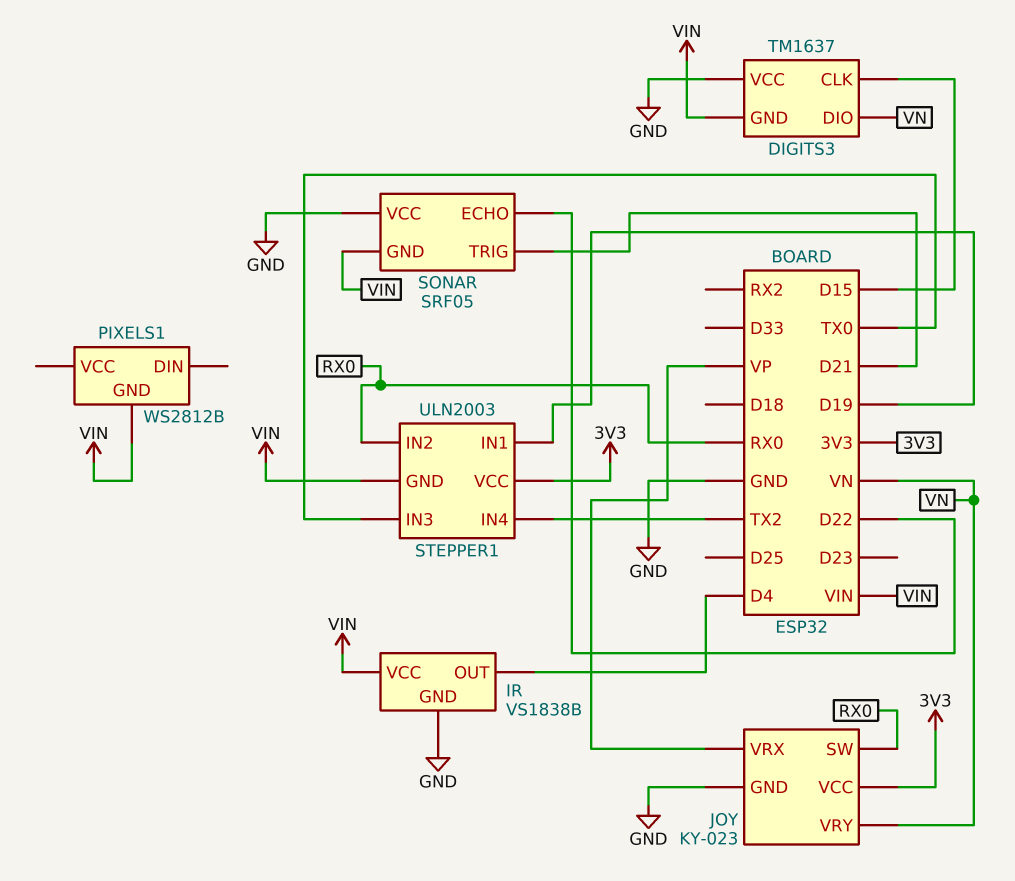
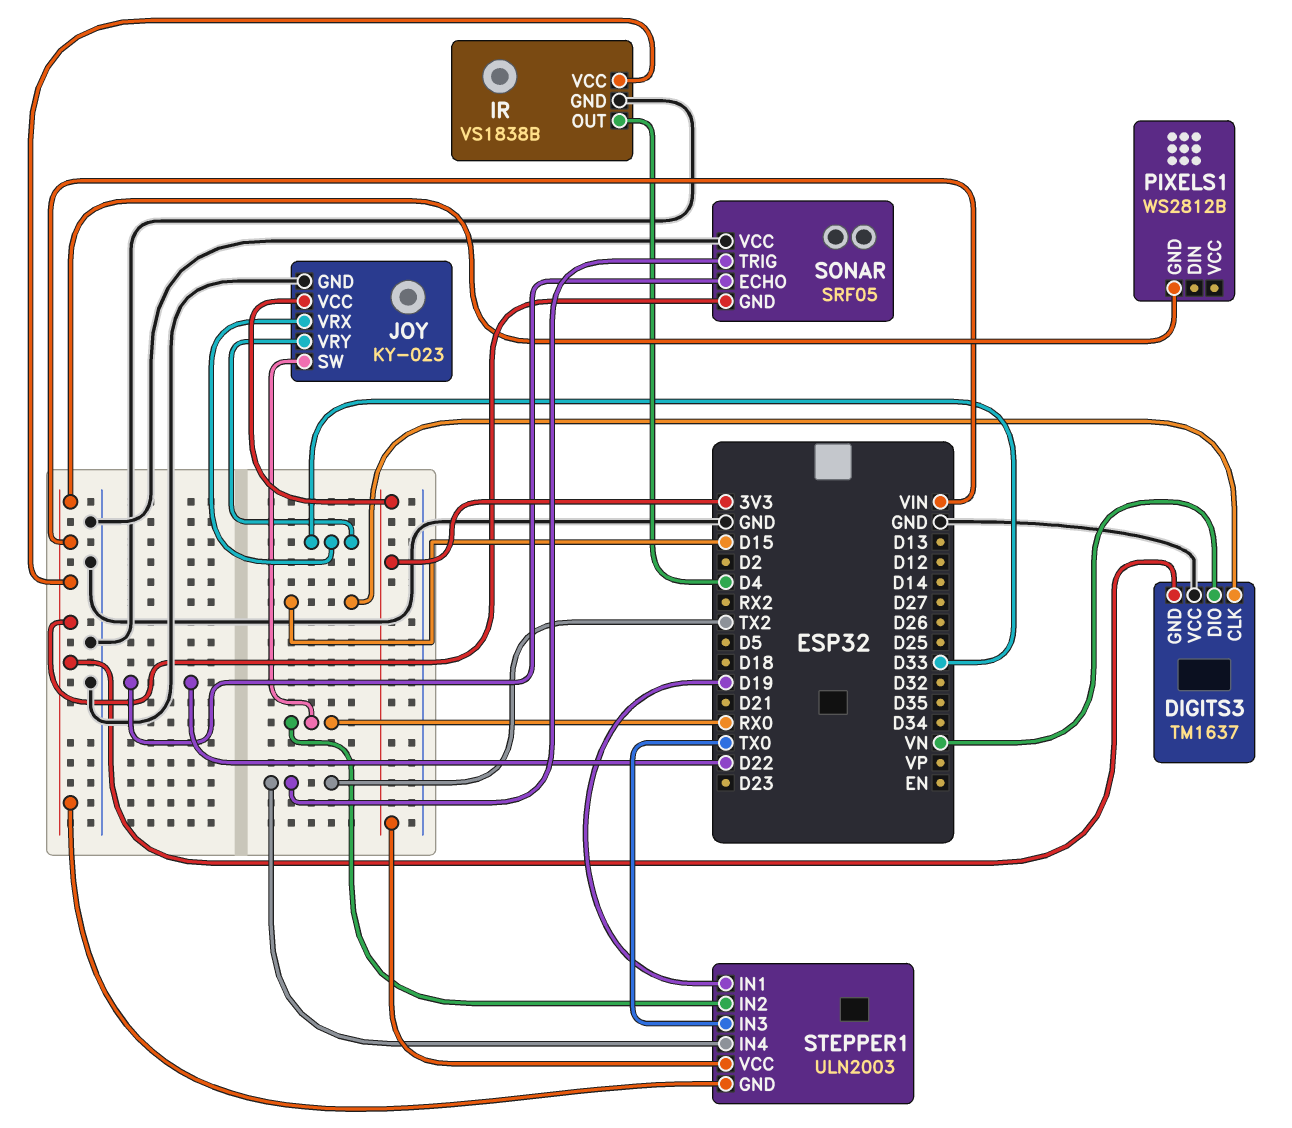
JOY pin VRX: VP -> D33
JOY pin VRY: VN -> D33
SONAR pin TRIG: D21 -> TX2

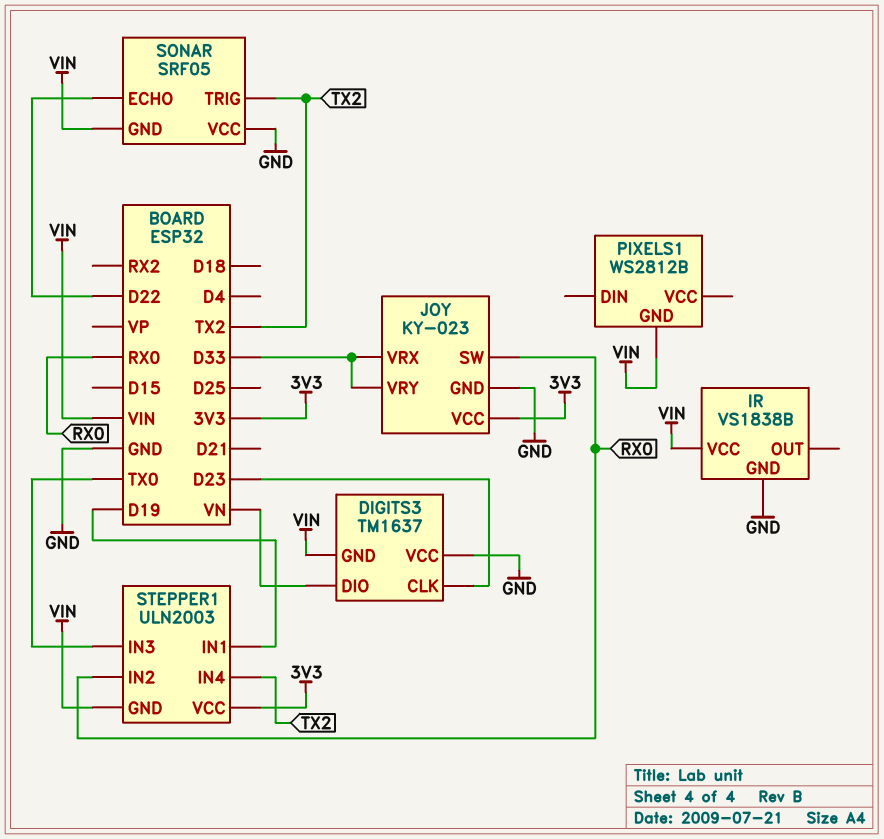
DIGITS3 pin CLK: D15 -> D23
IR pin OUT: D4 -> none

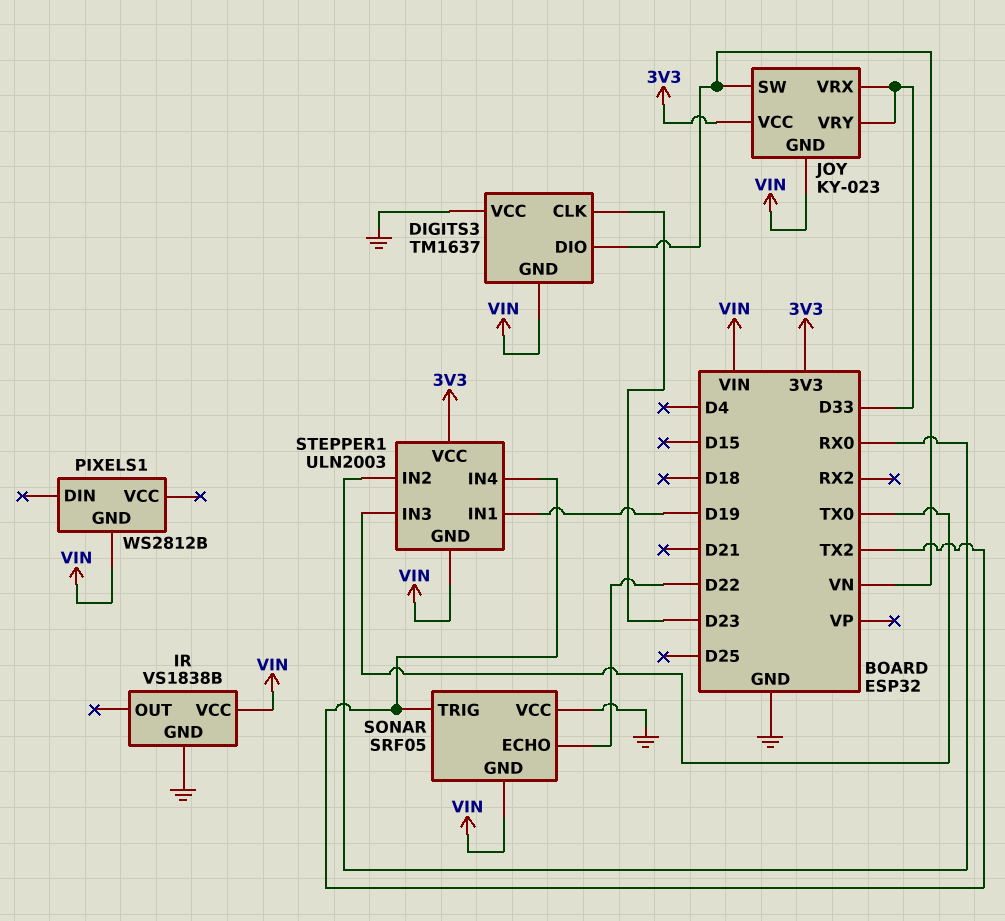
JOY pin GND: GND -> VIN
JOY pin SW: RX0 -> VN

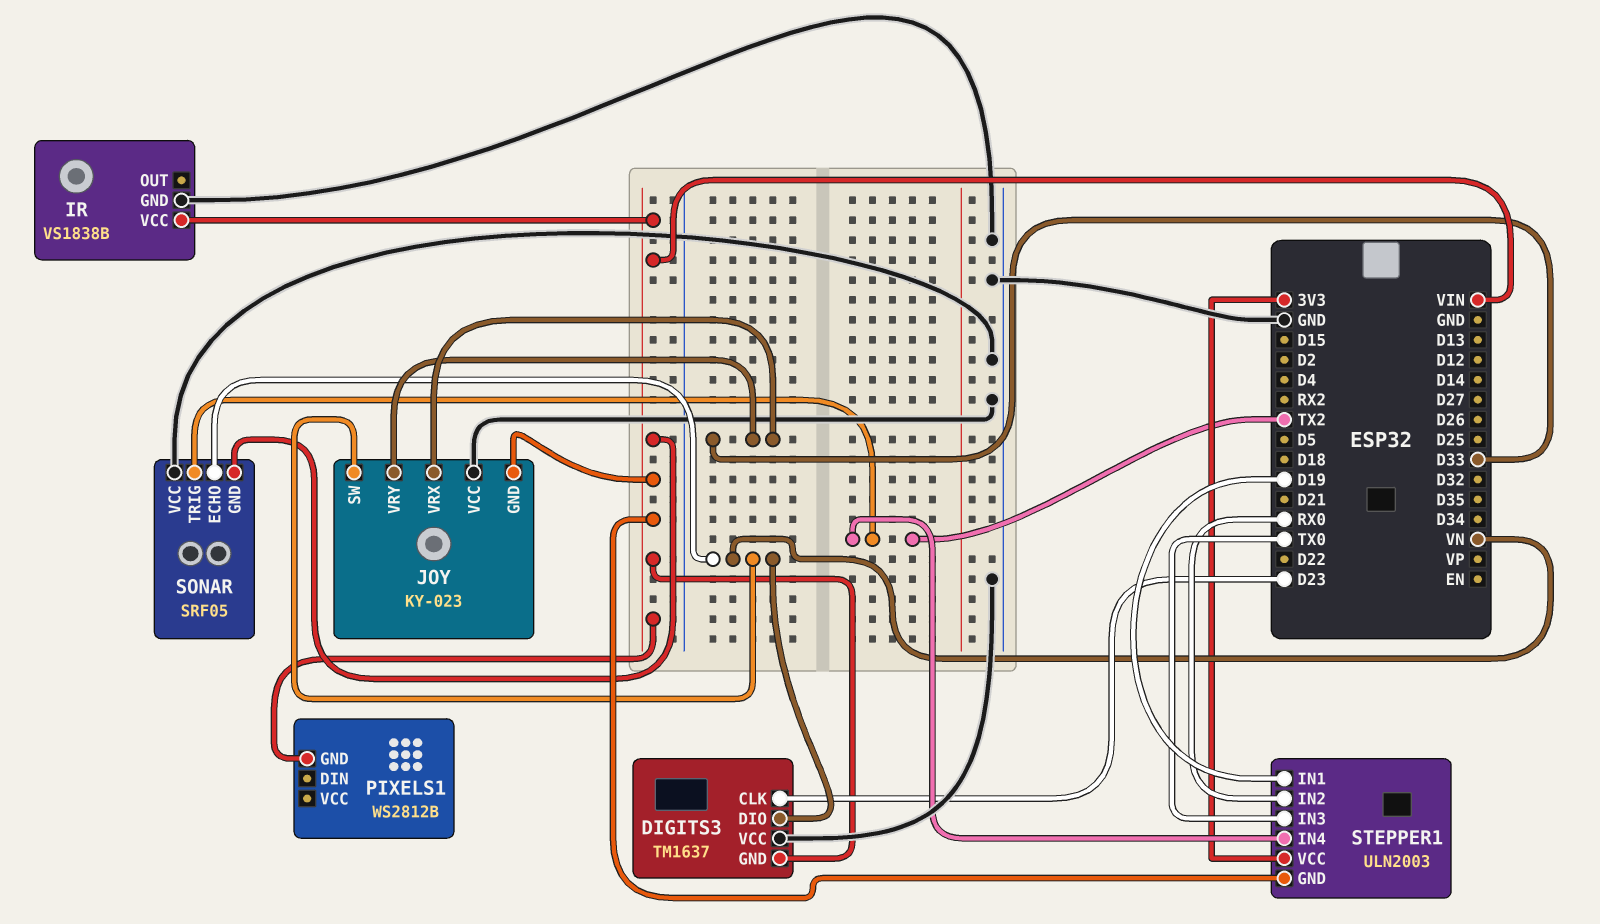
JOY pin VCC: 3V3 -> GND
SONAR pin ECHO: D22 -> VN

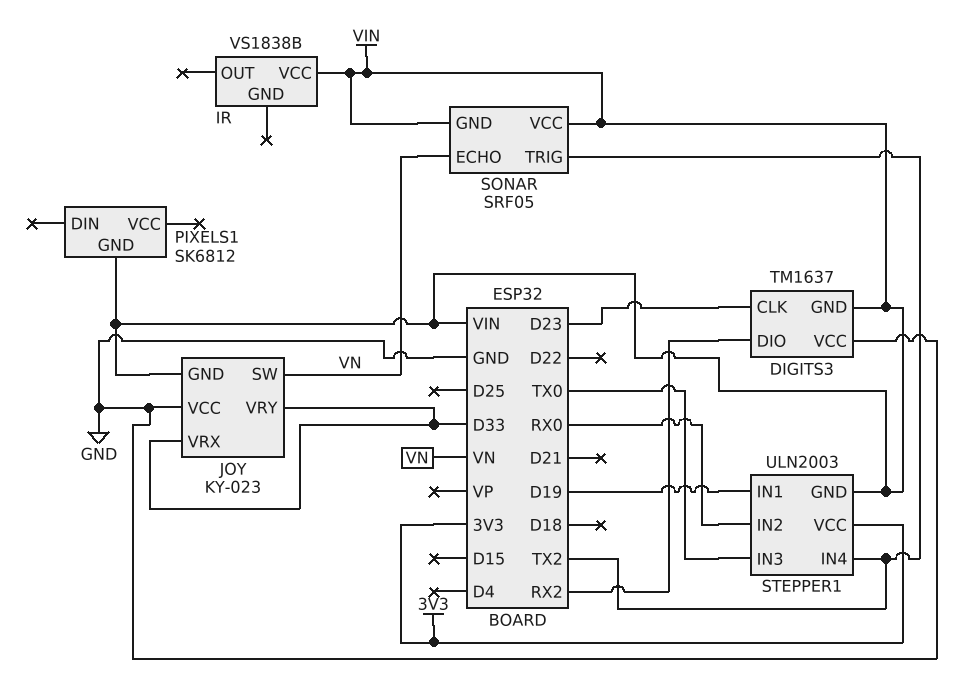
DIGITS3 pin DIO: VN -> RX2
IR pin GND: GND -> none
PIXELS1: WS2812B -> SK6812
SONAR pin VCC: GND -> VIN

